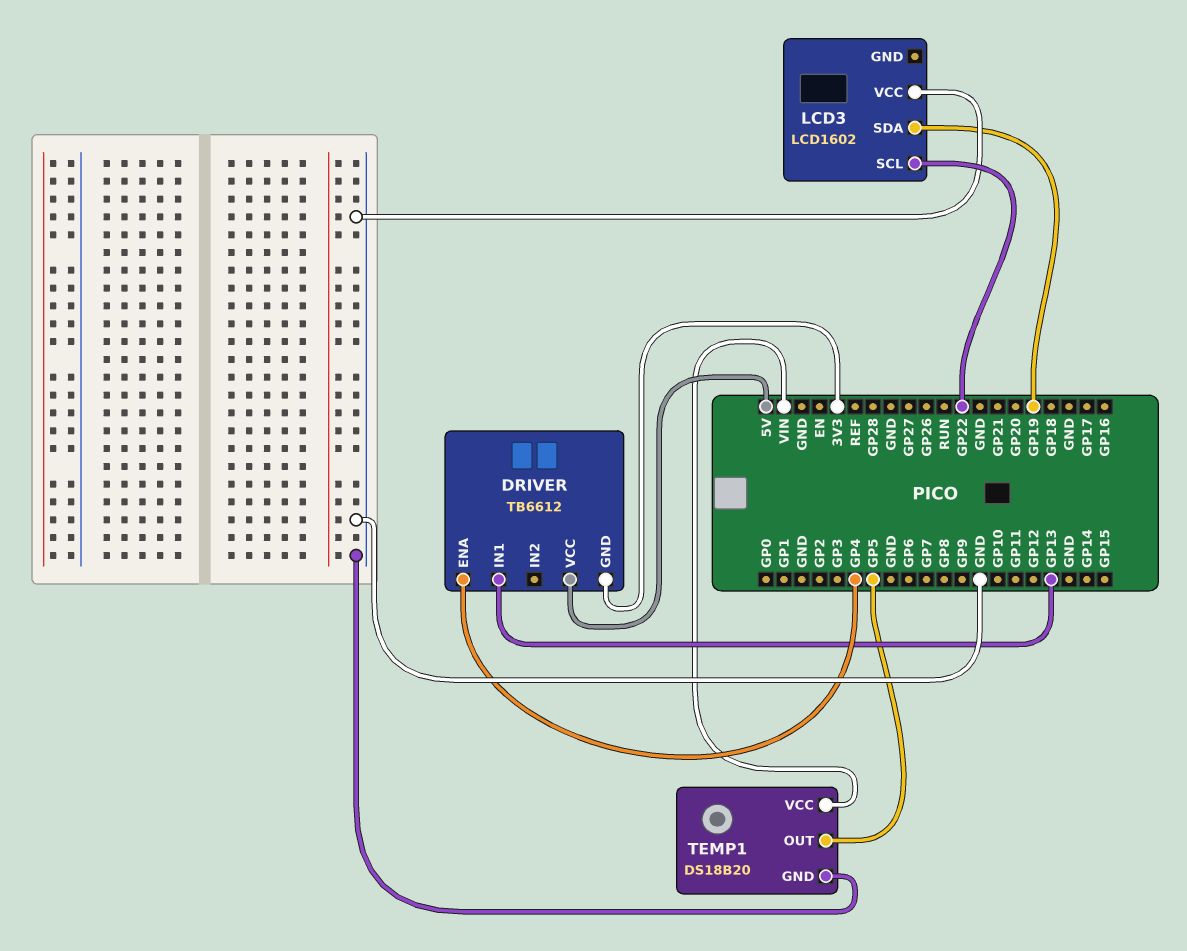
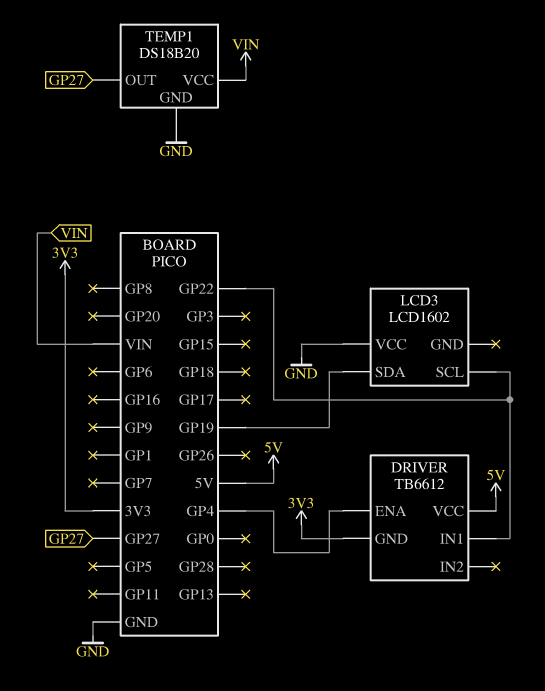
DRIVER pin IN1: GP13 -> GP22
TEMP1 pin OUT: GP5 -> GP27

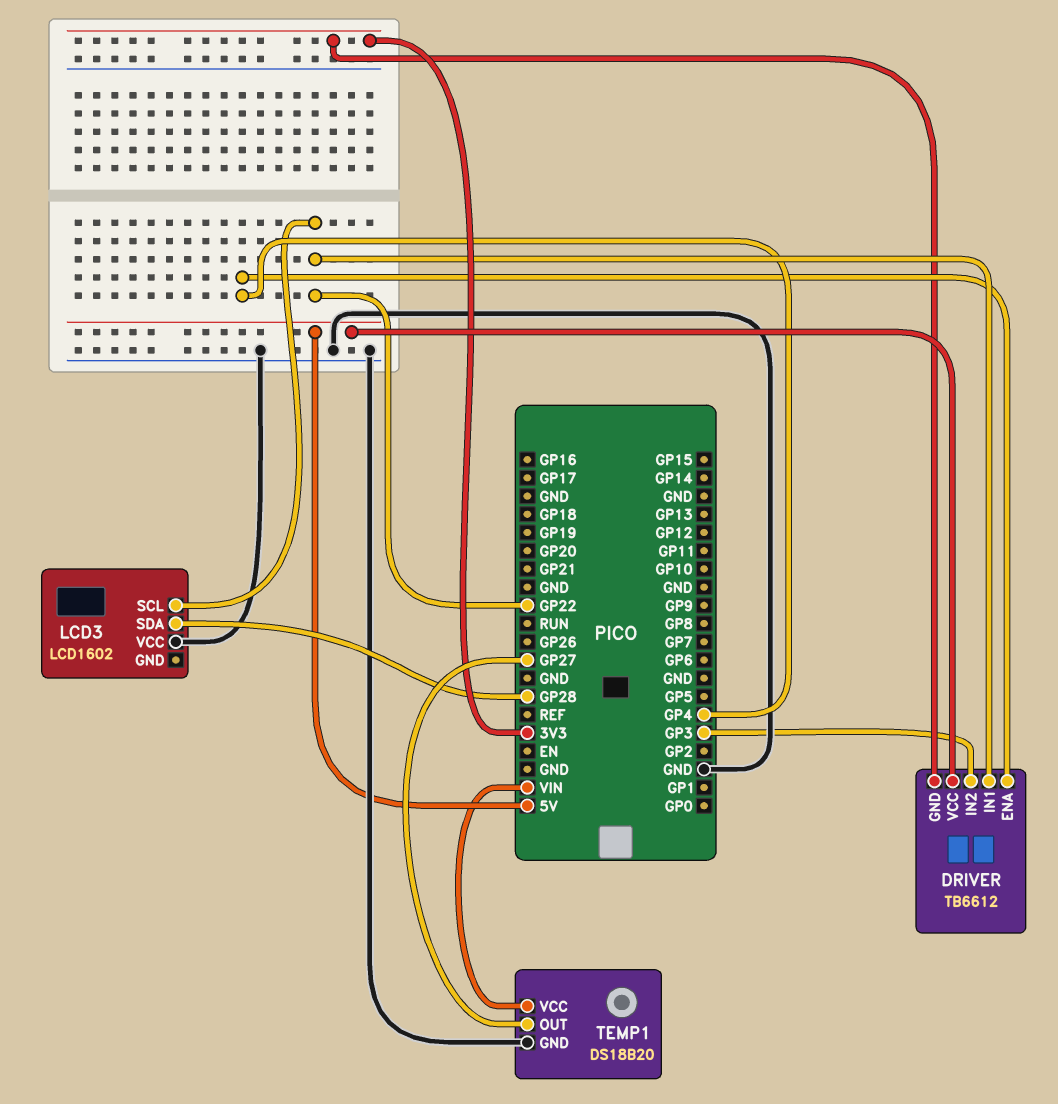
DRIVER pin IN2: none -> GP3
LCD3 pin SDA: GP19 -> GP28

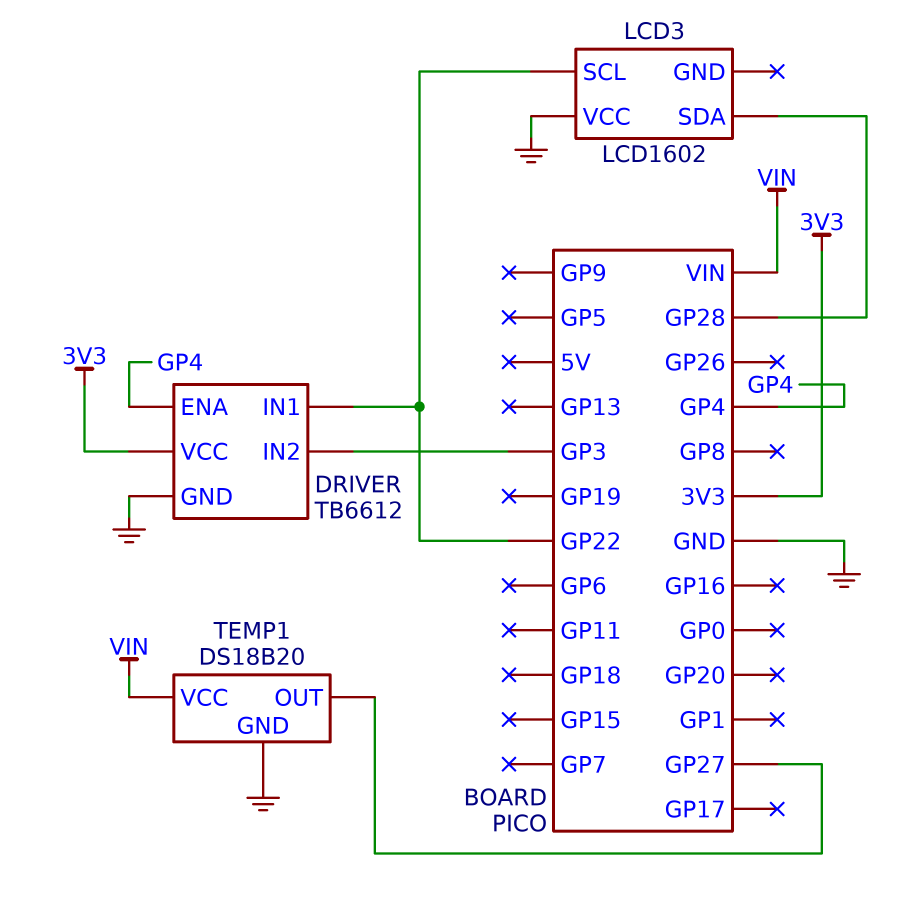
DRIVER pin GND: 3V3 -> GND
DRIVER pin VCC: 5V -> 3V3

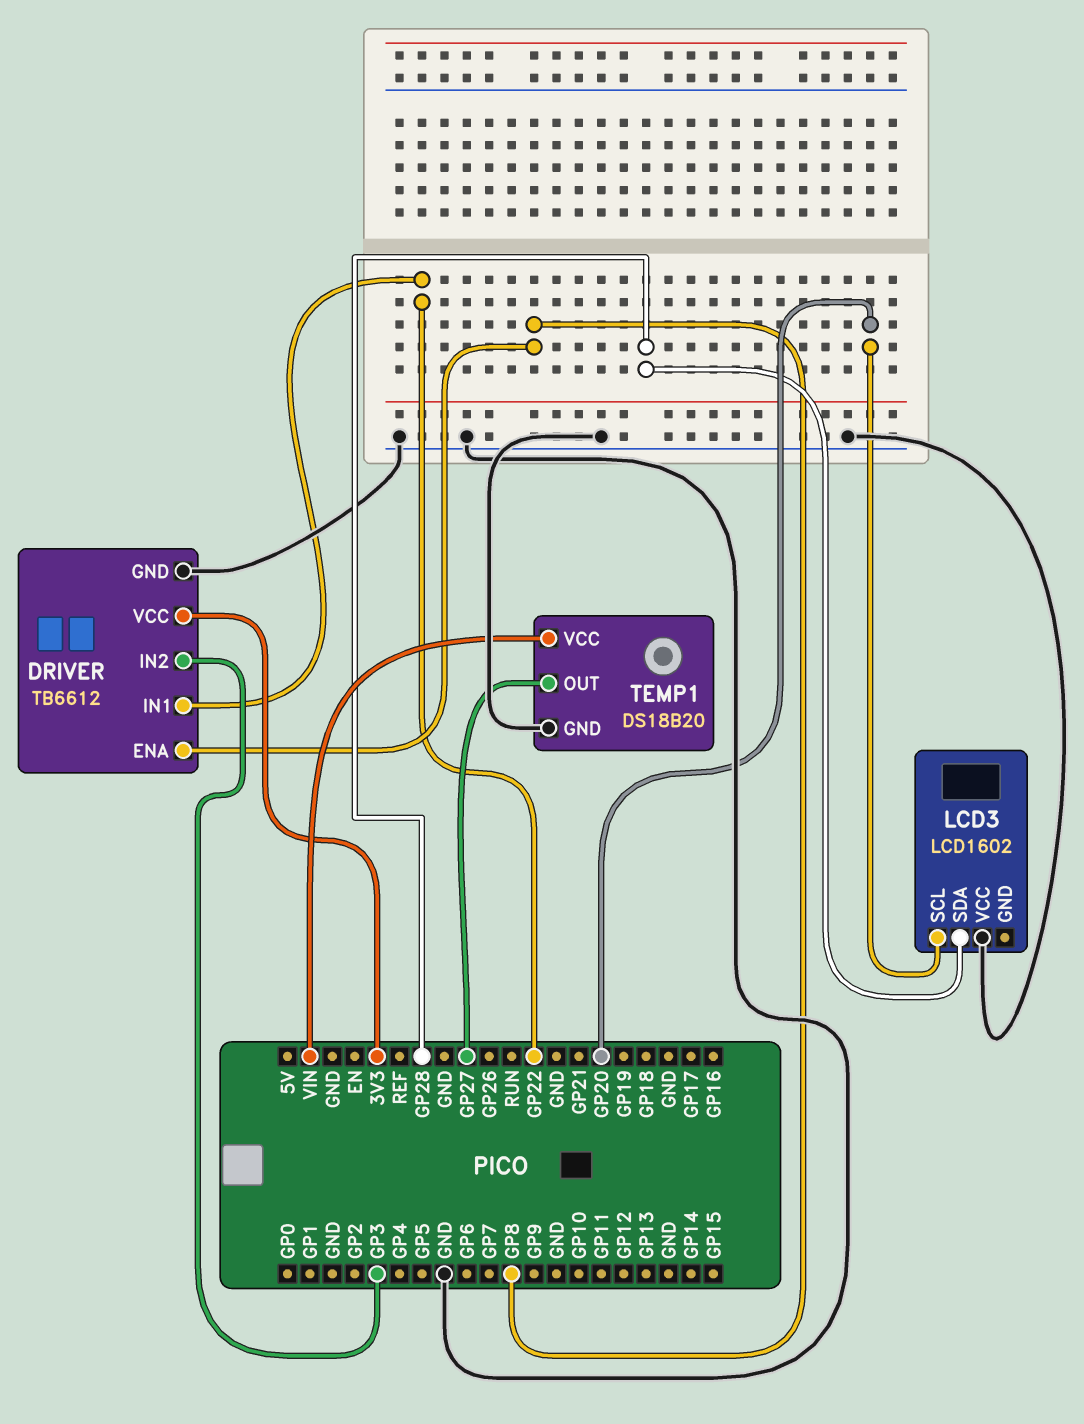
DRIVER pin ENA: GP4 -> GP8
LCD3 pin SCL: GP22 -> GP20

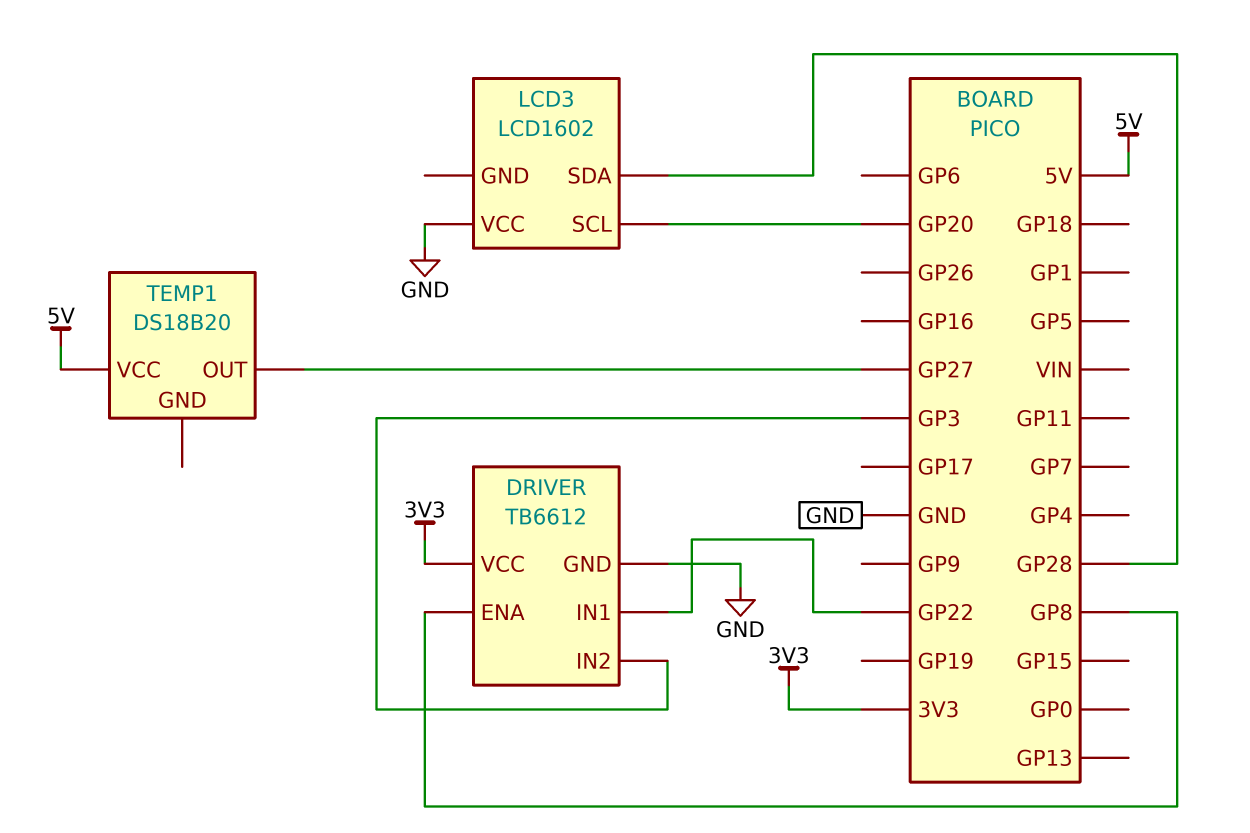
TEMP1 pin GND: GND -> none
TEMP1 pin VCC: VIN -> 5V

